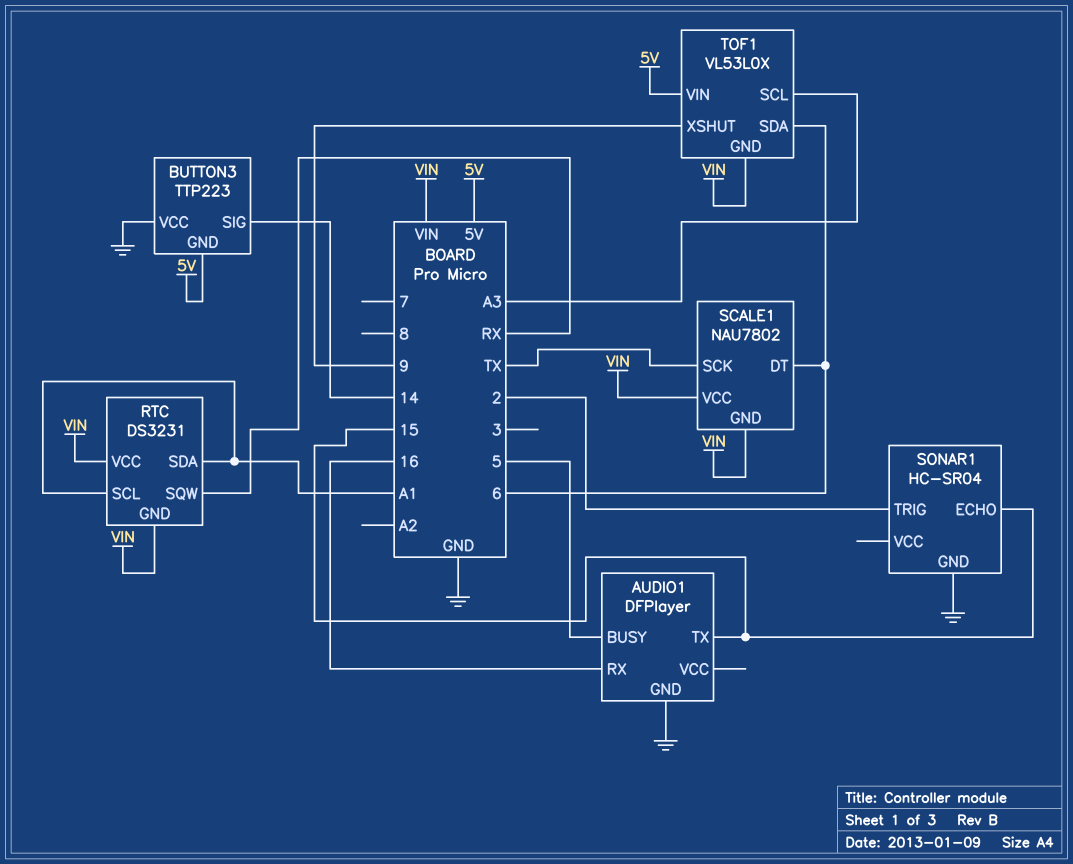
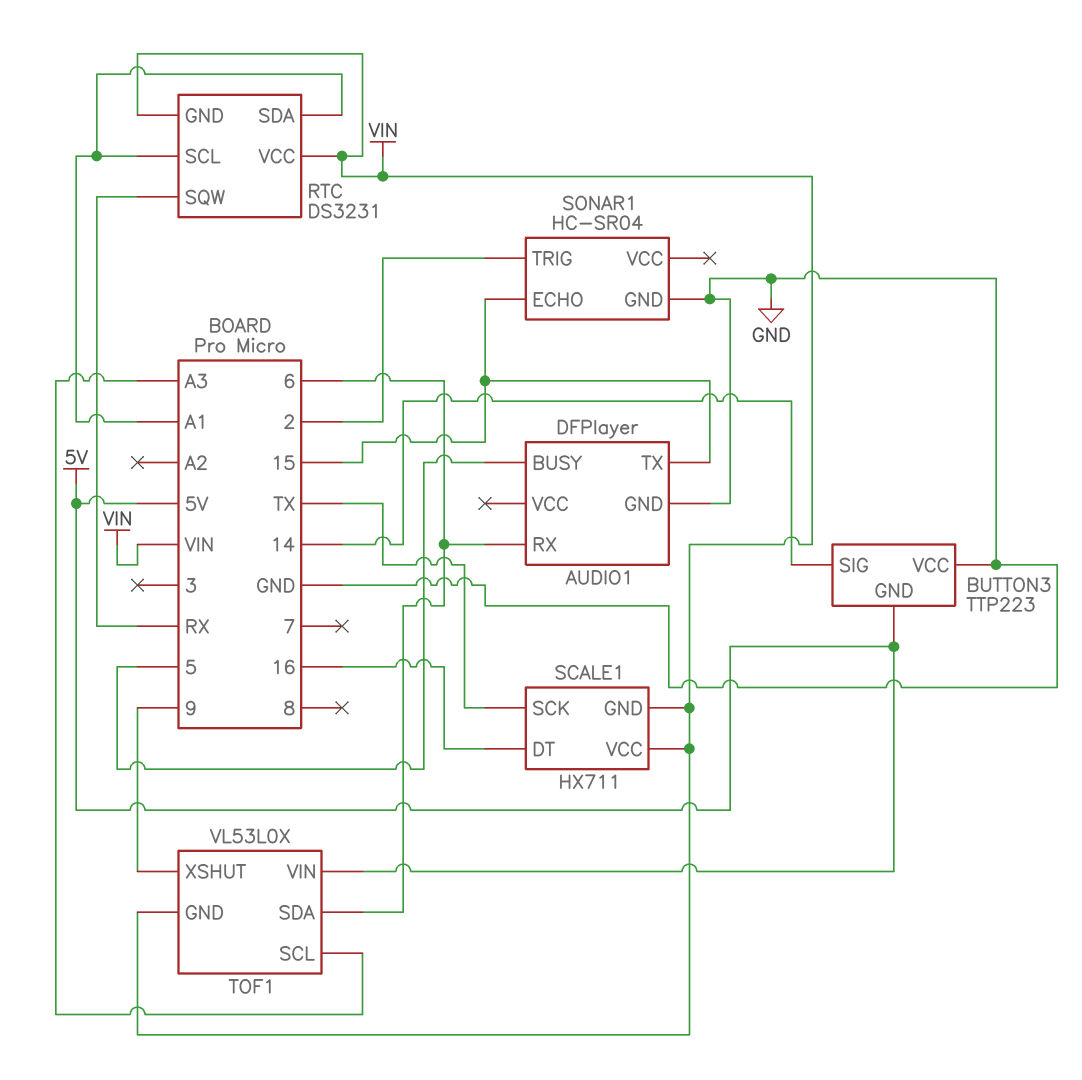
AUDIO1 pin RX: 16 -> 6
SCALE1: NAU7802 -> HX711
SCALE1 pin DT: 6 -> 16

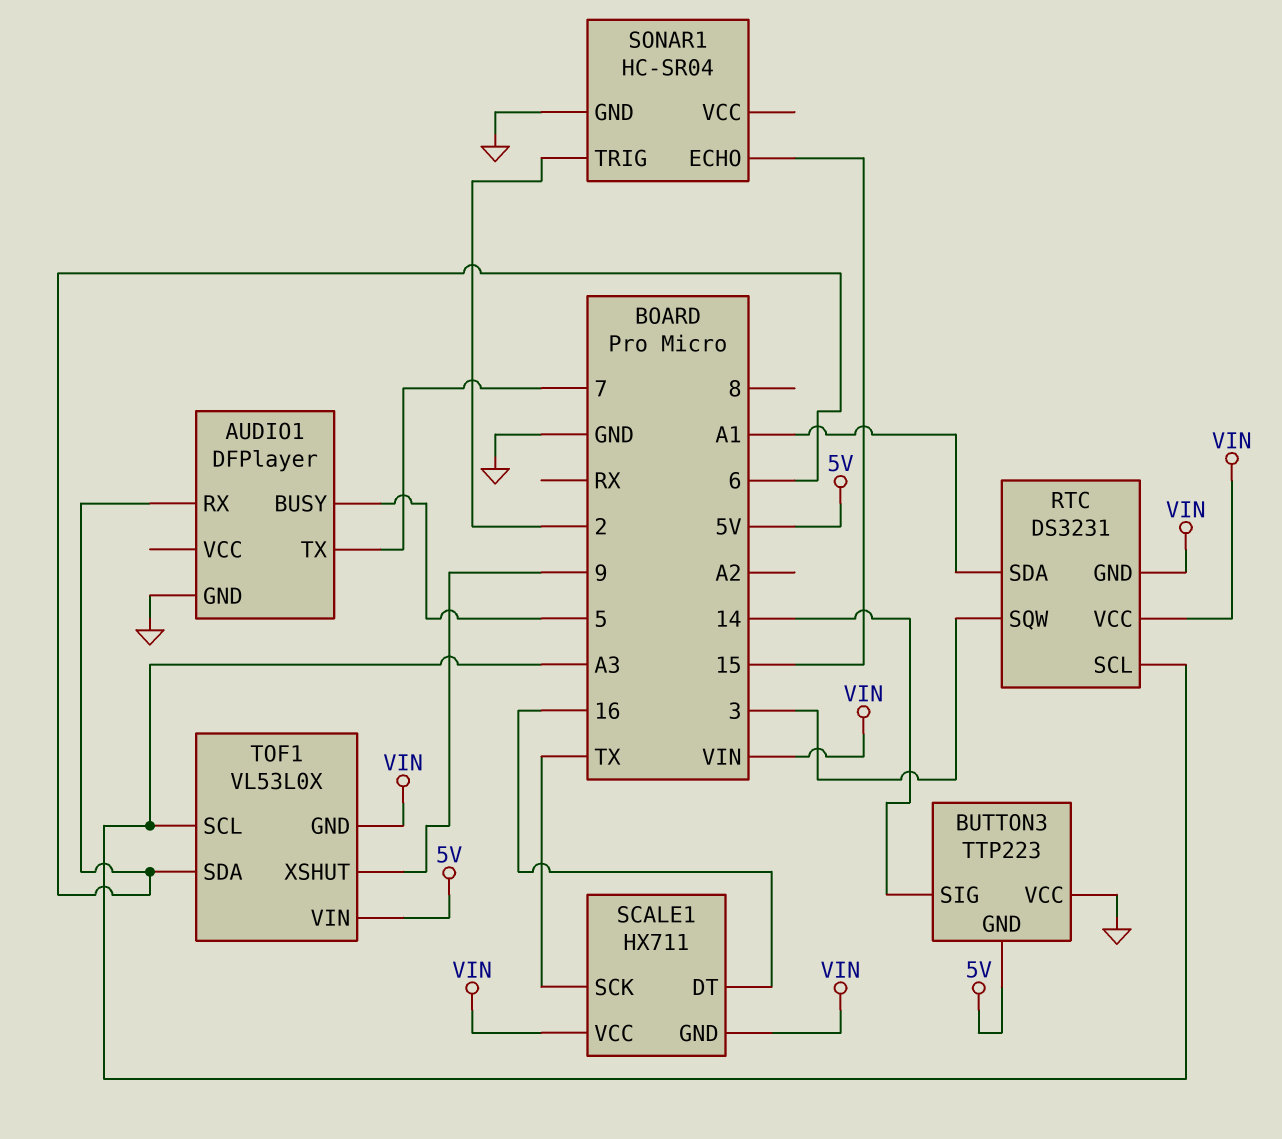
AUDIO1 pin TX: 15 -> 7
RTC pin SCL: A1 -> A3
RTC pin SQW: RX -> 3

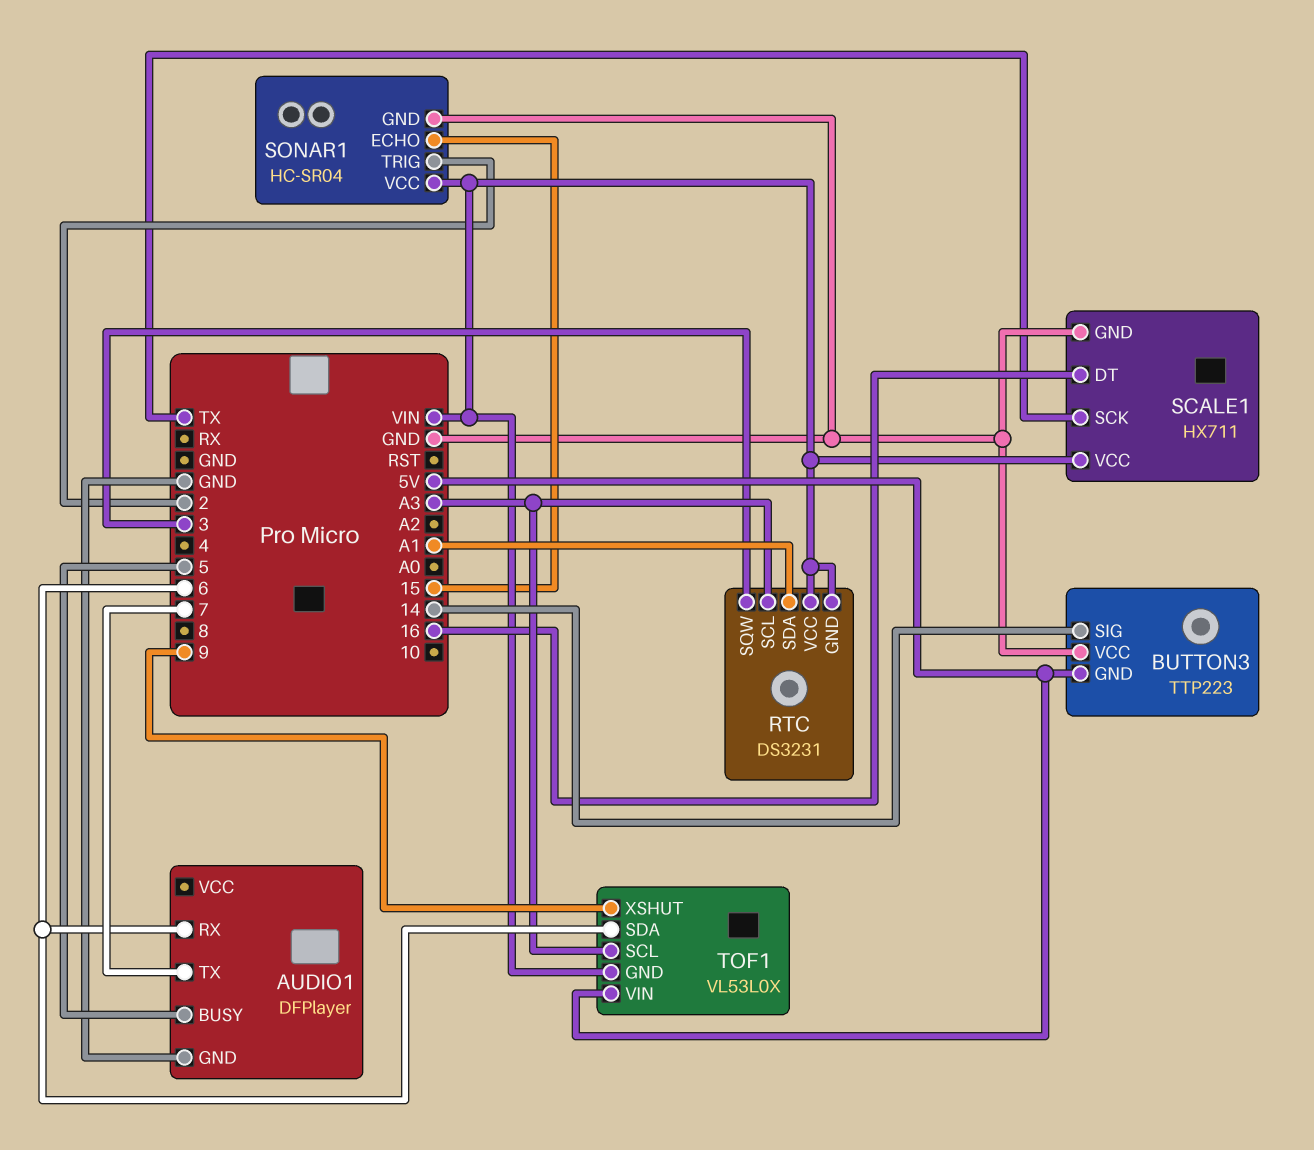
SCALE1 pin GND: VIN -> GND
SONAR1 pin VCC: none -> VIN

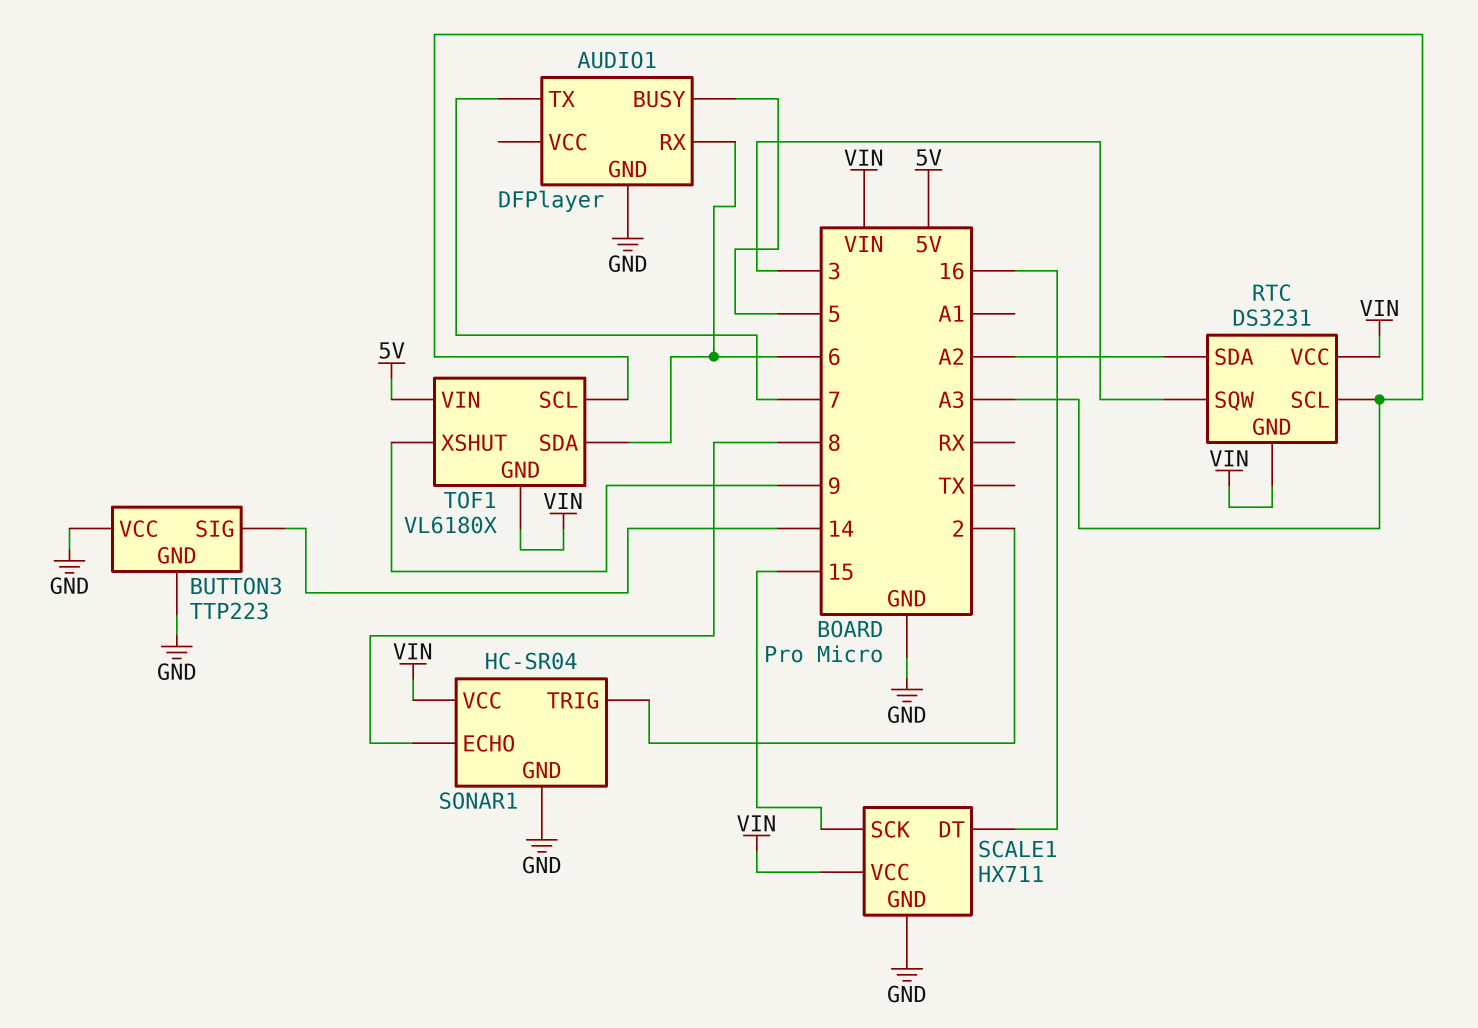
BUTTON3 pin GND: 5V -> GND
RTC pin SDA: A1 -> A2
SCALE1 pin SCK: TX -> 15
SONAR1 pin ECHO: 15 -> 8
TOF1: VL53L0X -> VL6180X

